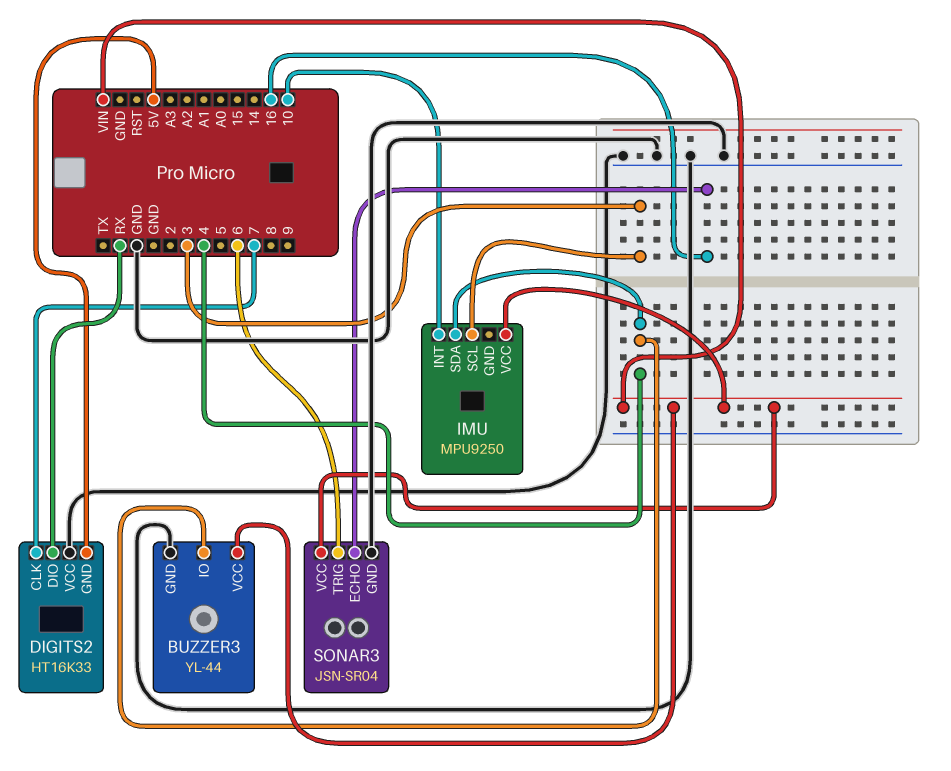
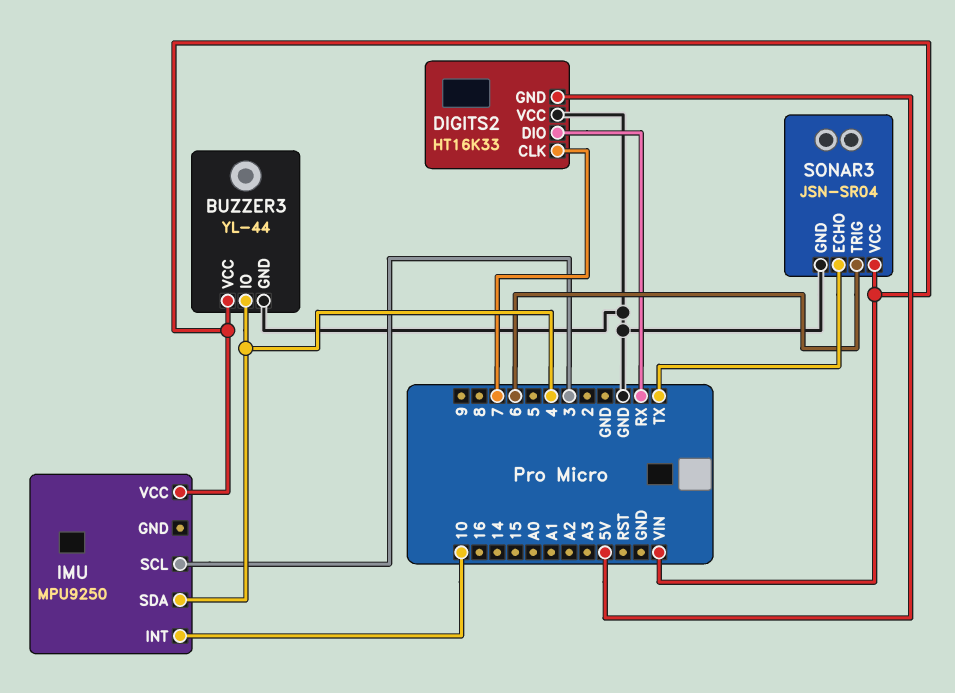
SONAR3 pin ECHO: 16 -> TX

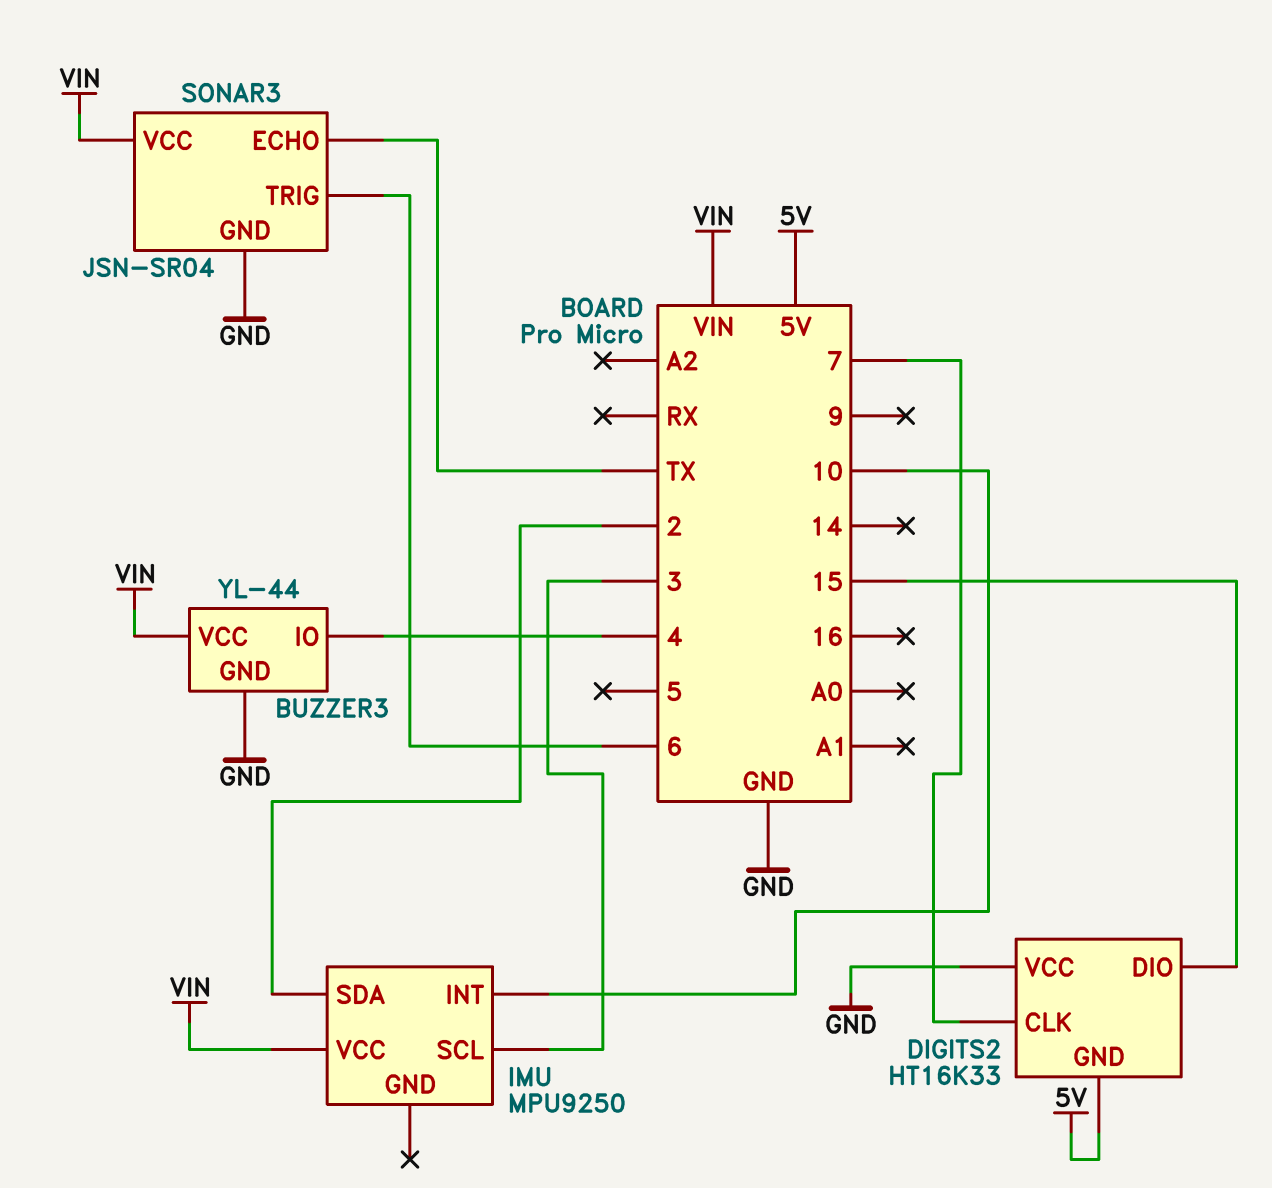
DIGITS2 pin DIO: RX -> 15
IMU pin SDA: 4 -> 2

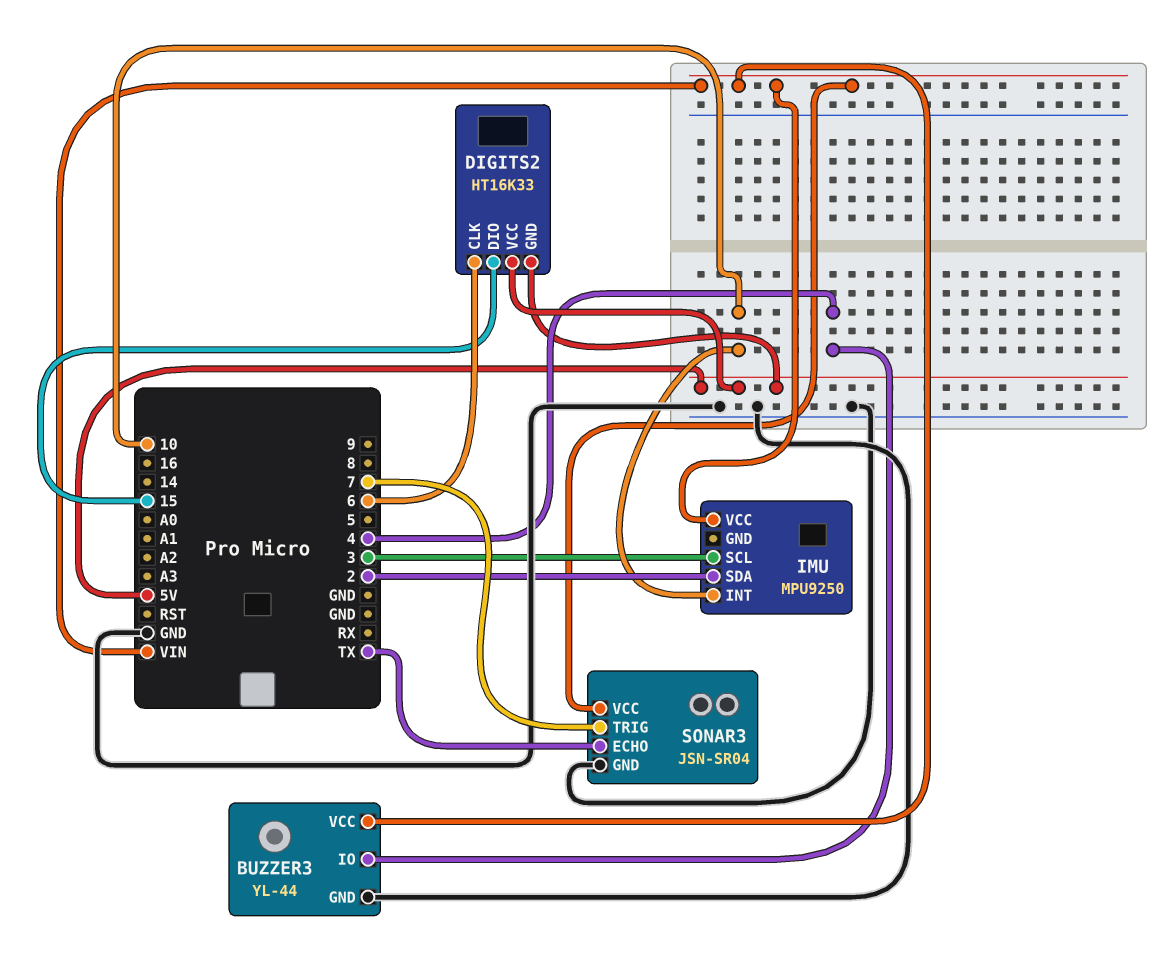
DIGITS2 pin CLK: 7 -> 6
DIGITS2 pin VCC: GND -> 5V
SONAR3 pin TRIG: 6 -> 7

